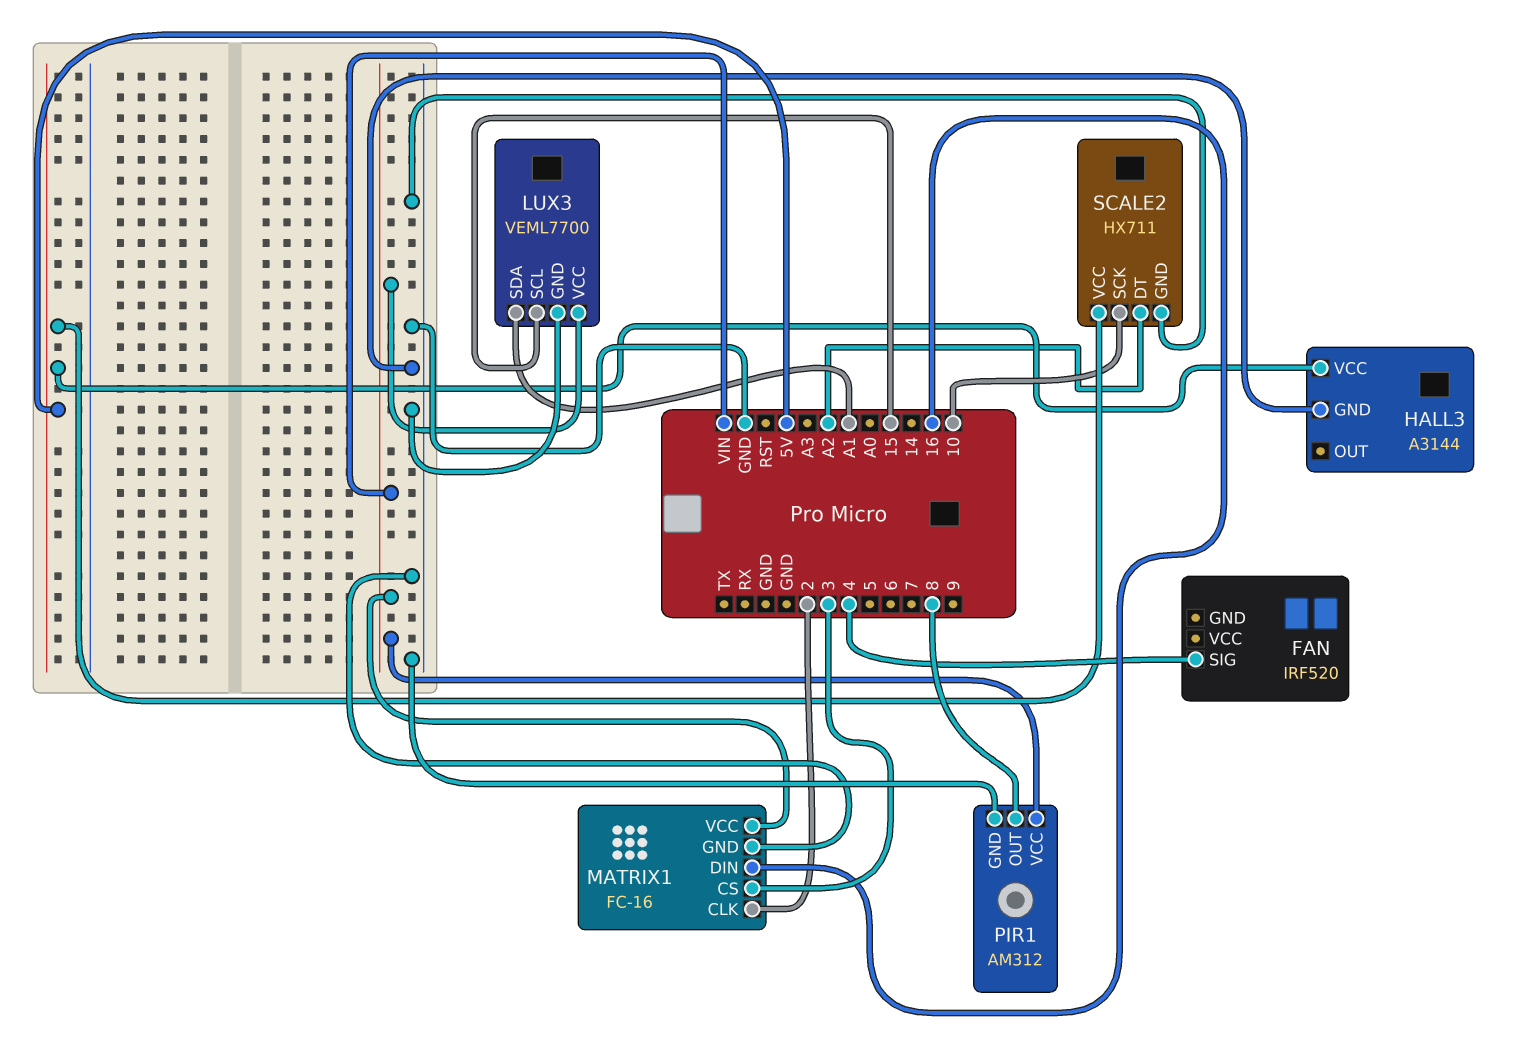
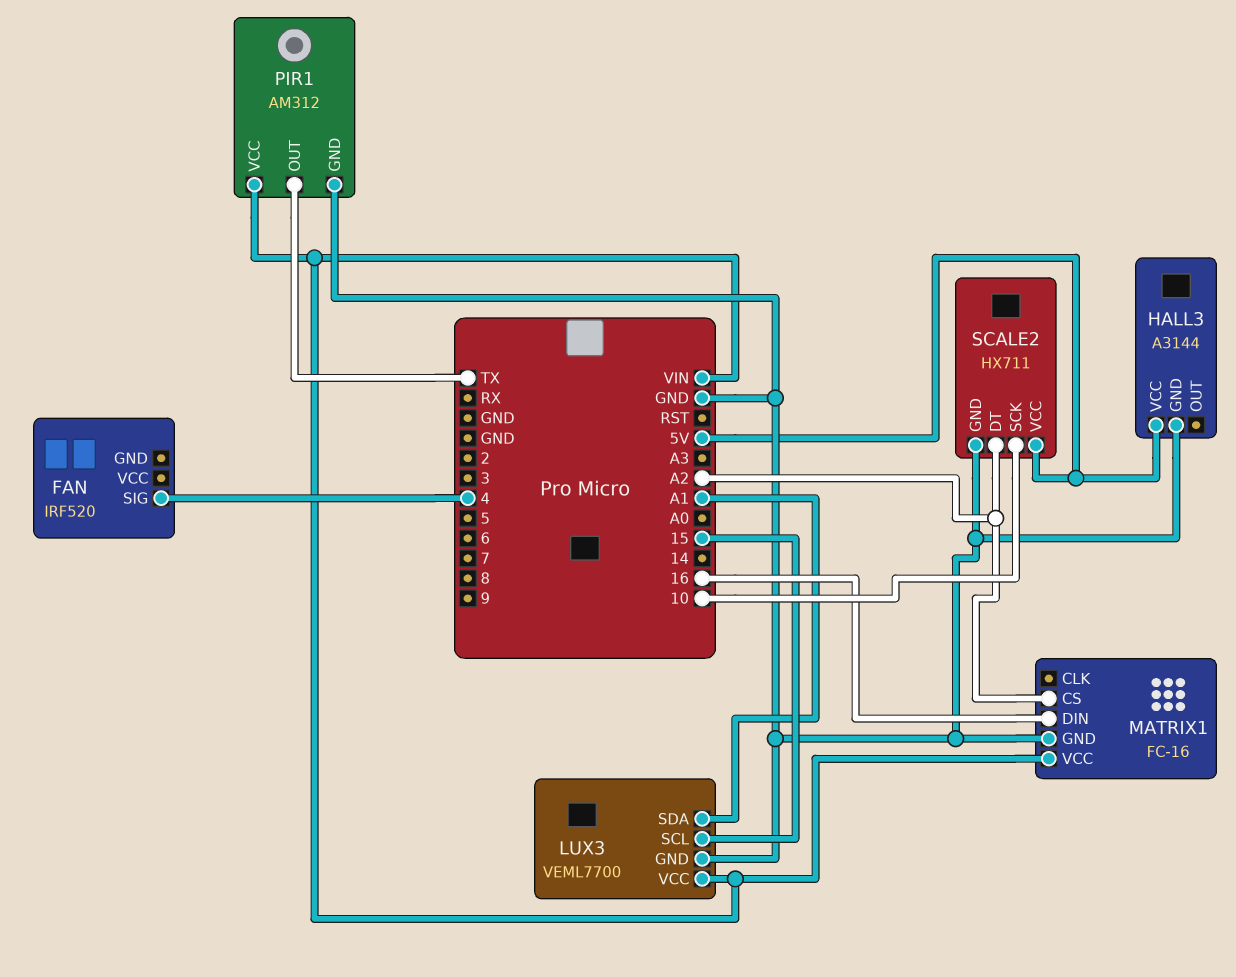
MATRIX1 pin CLK: 2 -> none
MATRIX1 pin CS: 3 -> A2
PIR1 pin OUT: 8 -> TX

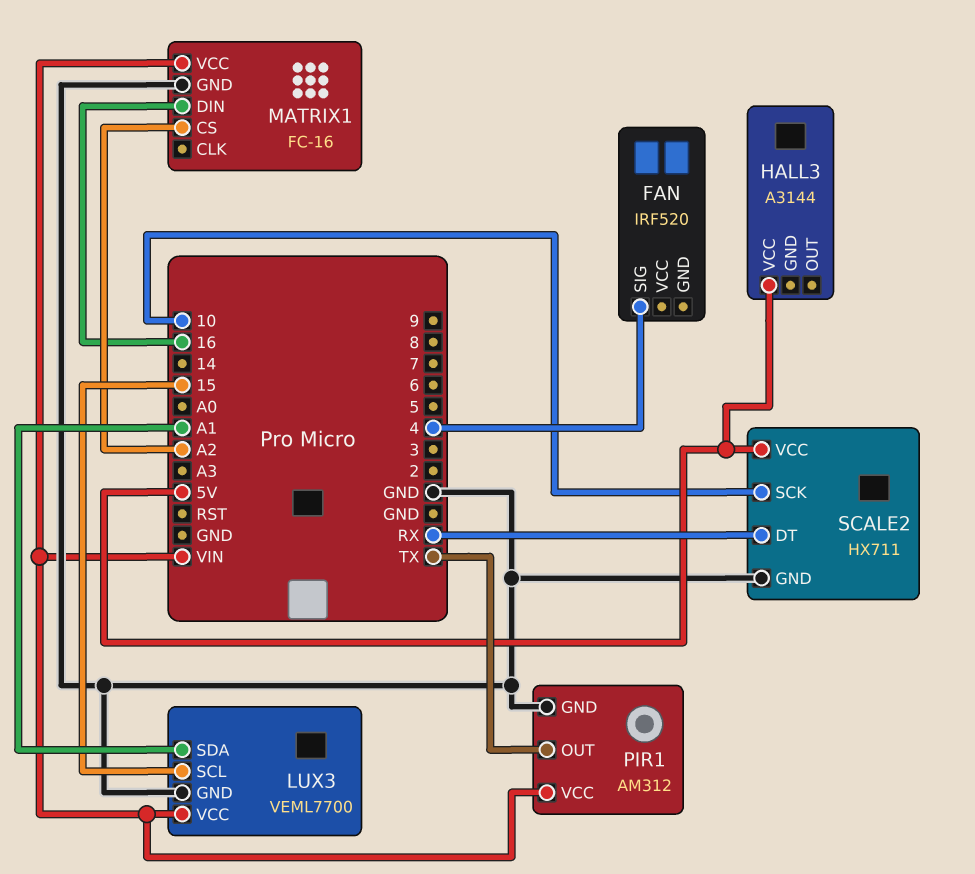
HALL3 pin GND: GND -> none
SCALE2 pin DT: A2 -> RX

